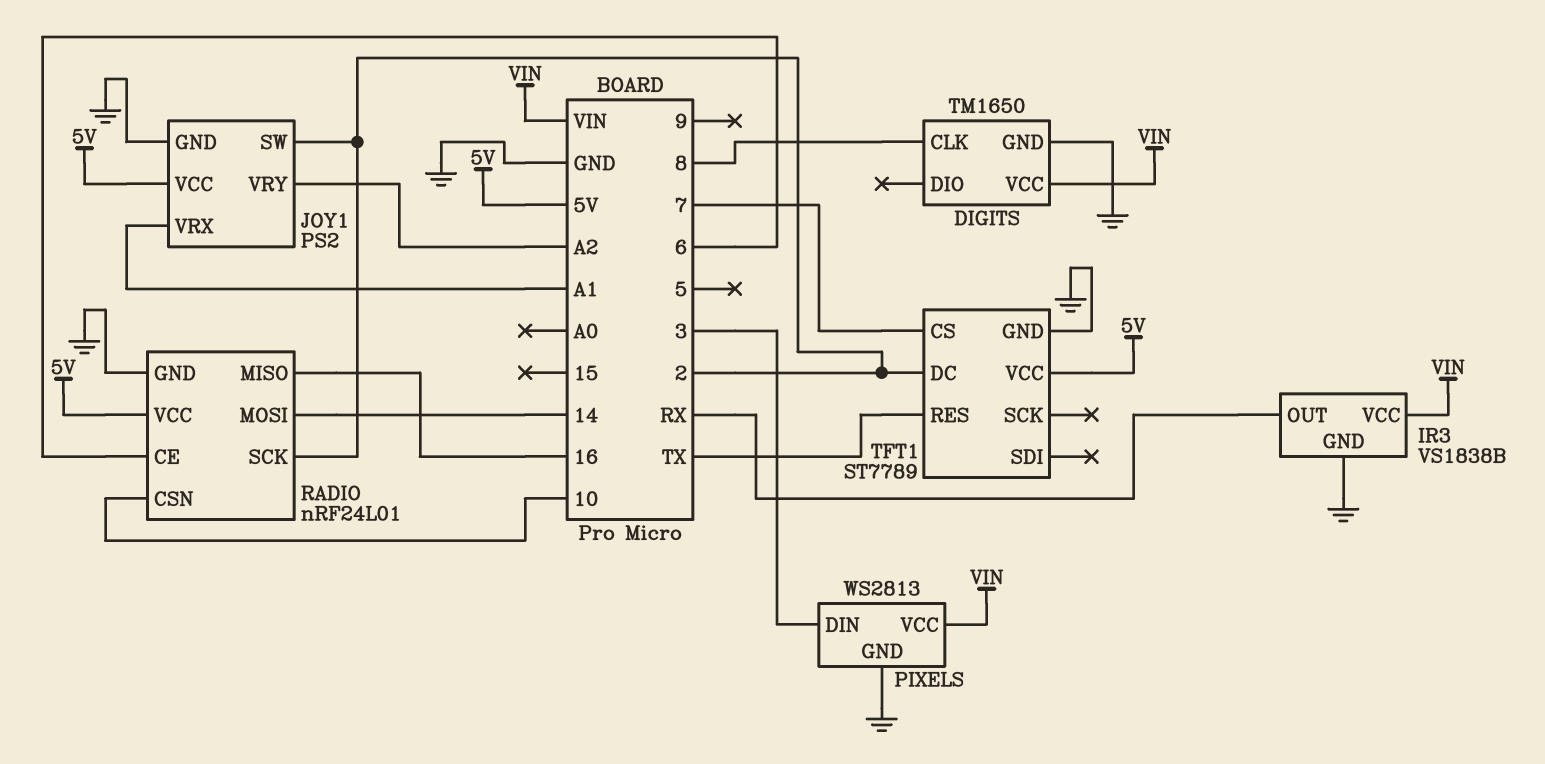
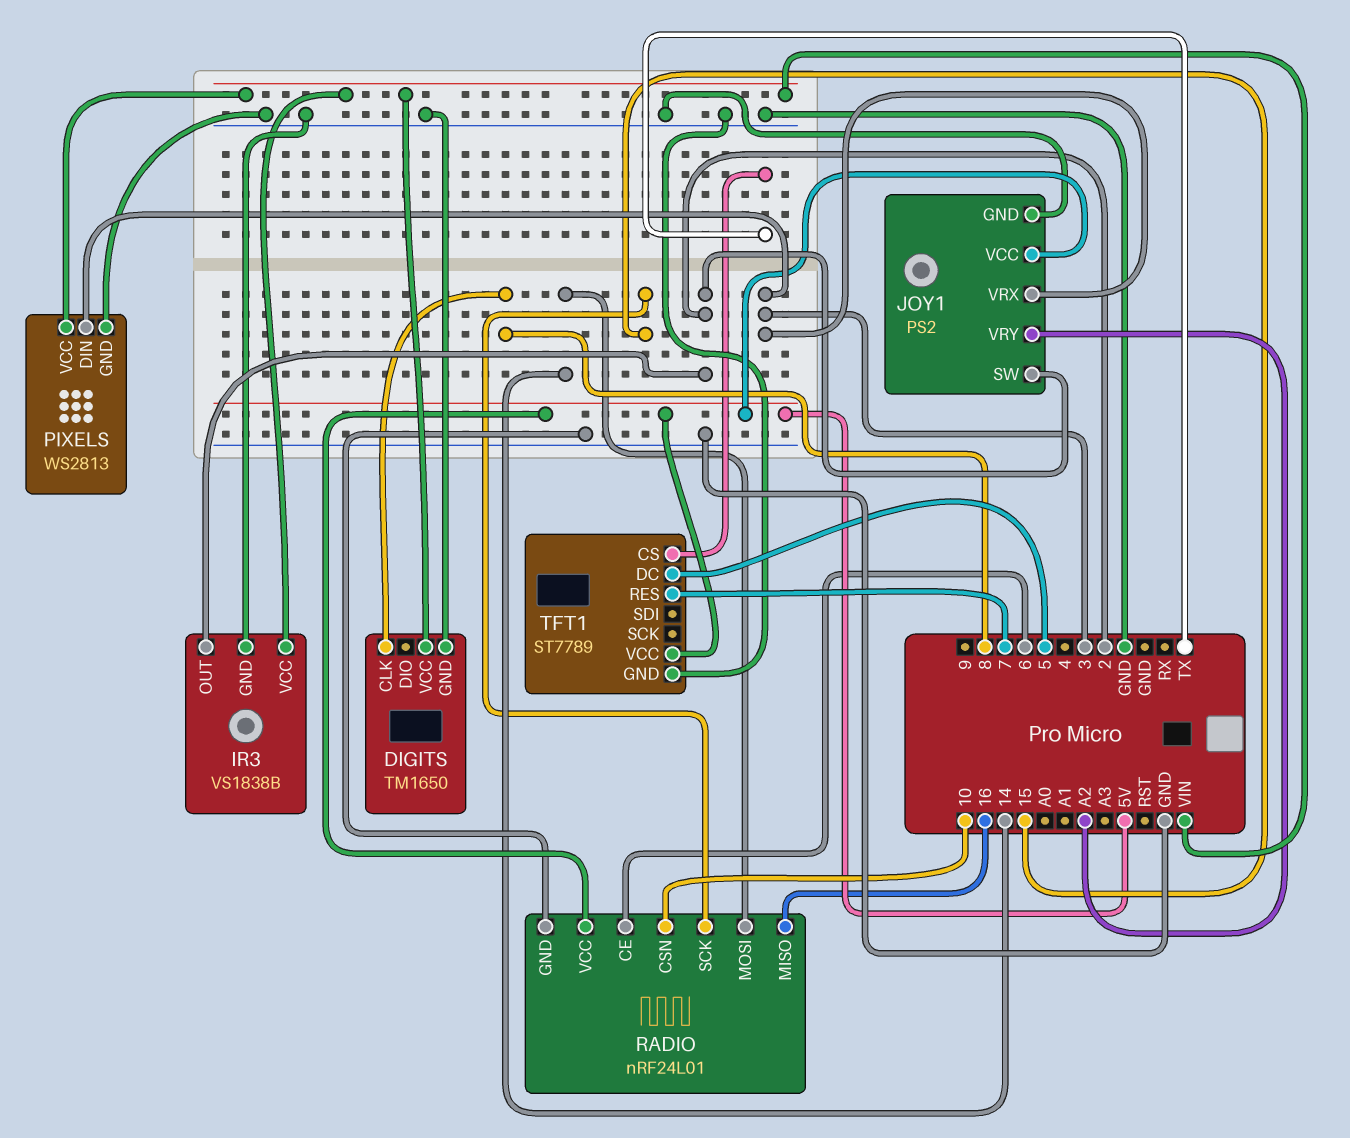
IR3 pin OUT: RX -> 2
JOY1 pin VRX: A1 -> 3
RADIO pin SCK: 2 -> 15
TFT1 pin CS: 7 -> TX
TFT1 pin DC: 2 -> 5
TFT1 pin RES: TX -> 7

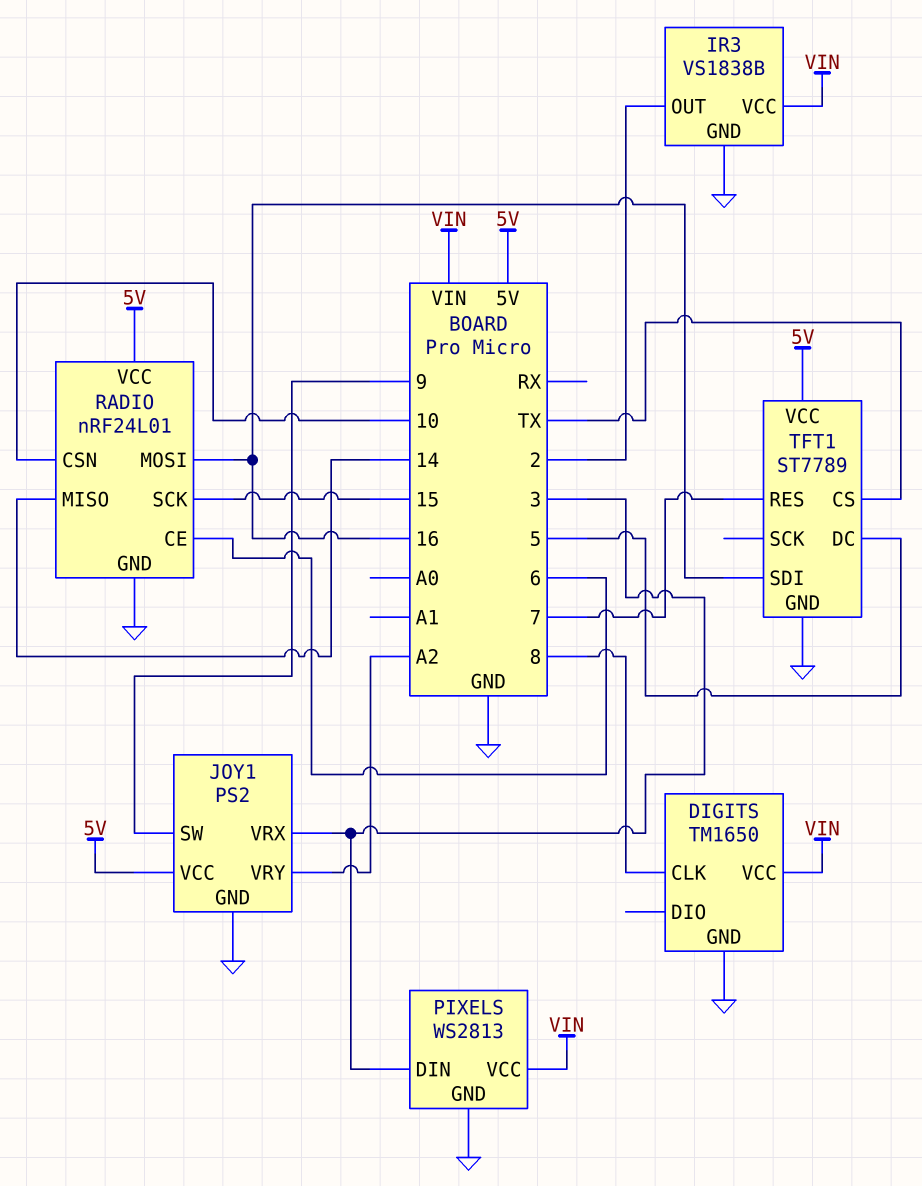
JOY1 pin SW: 2 -> 9
RADIO pin MISO: 16 -> 14
RADIO pin MOSI: 14 -> 16
TFT1 pin SDI: none -> 16

